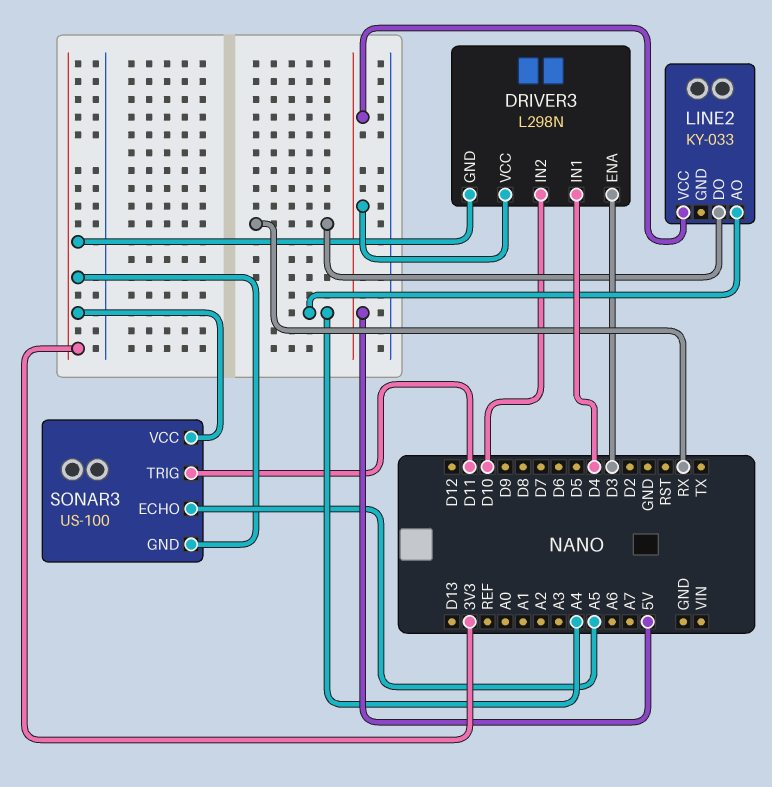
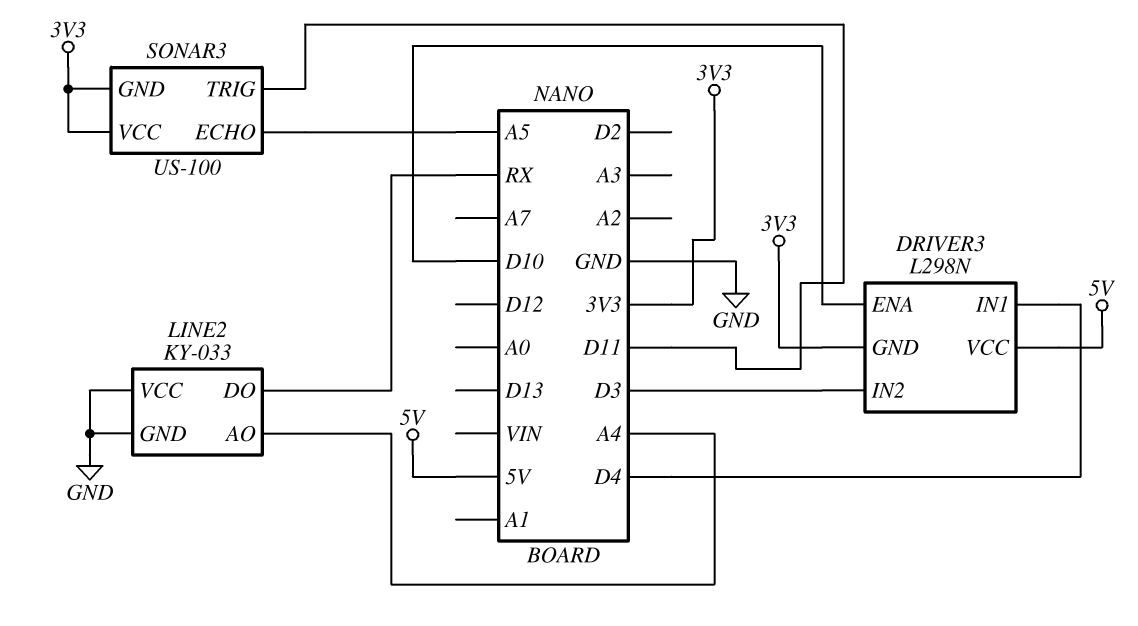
DRIVER3 pin ENA: D3 -> D10
DRIVER3 pin IN2: D10 -> D3
LINE2 pin GND: none -> GND
LINE2 pin VCC: 5V -> GND

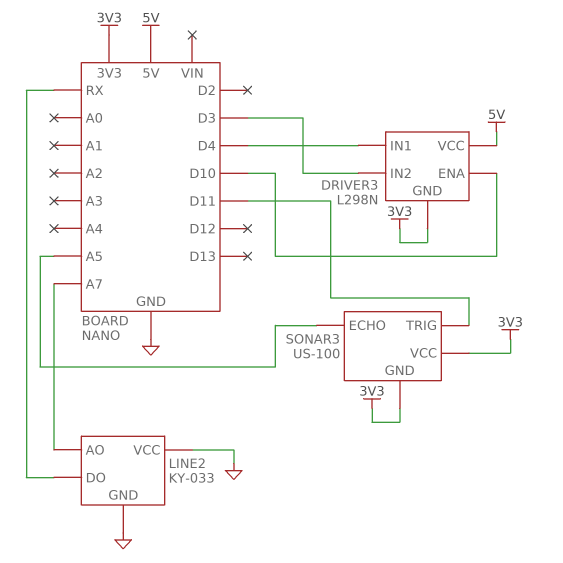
LINE2 pin AO: A4 -> A7

